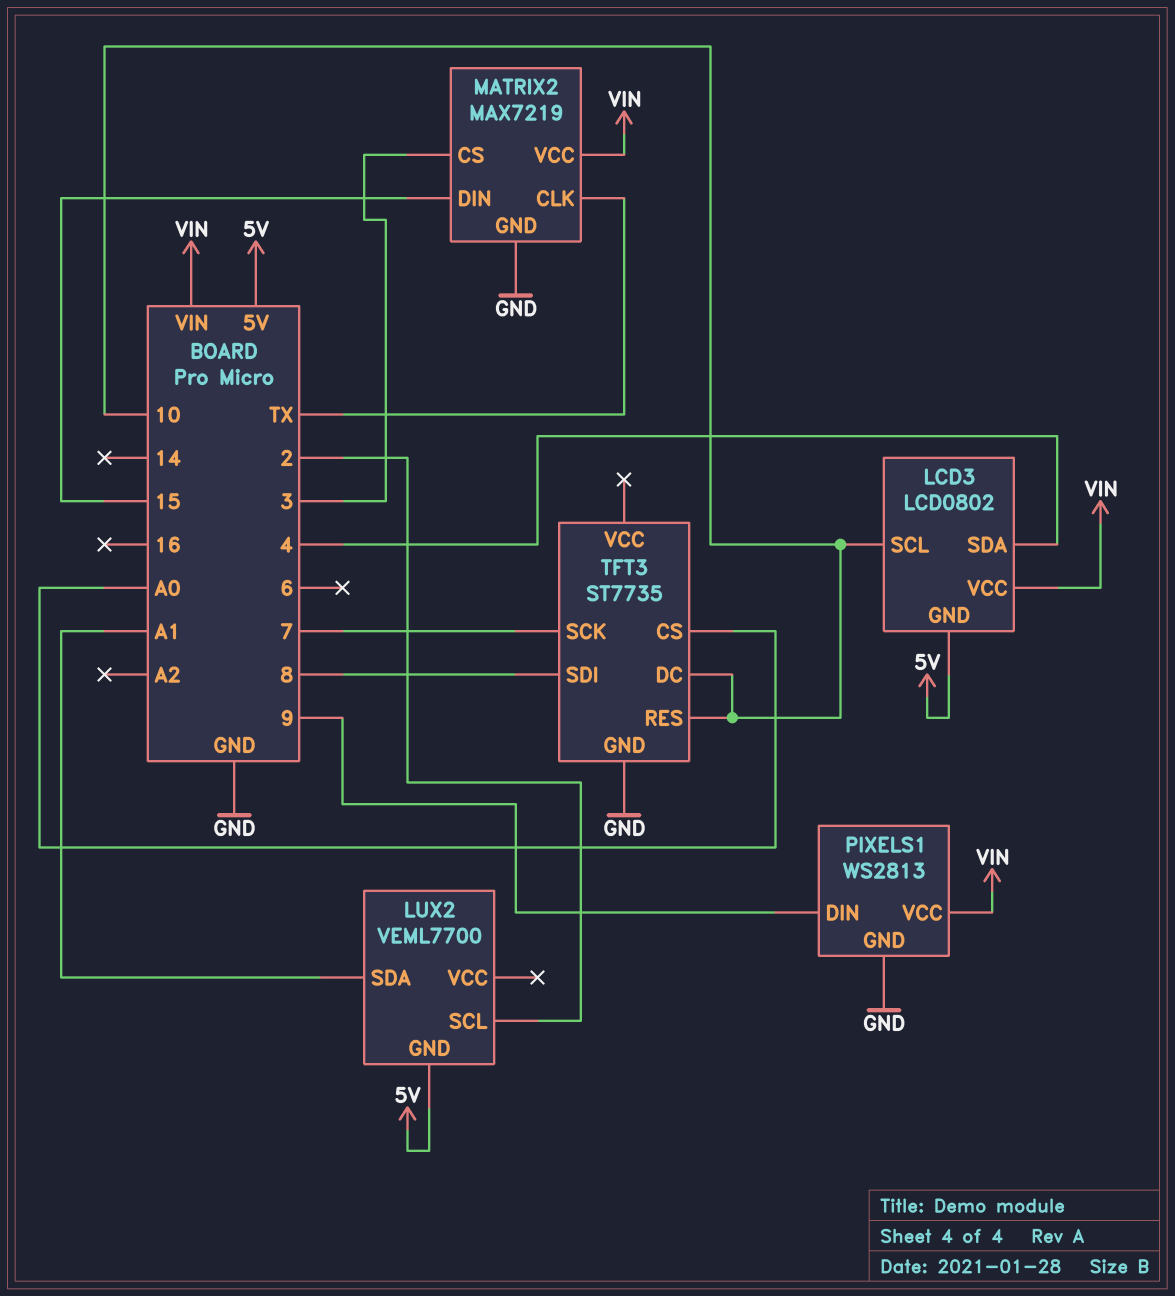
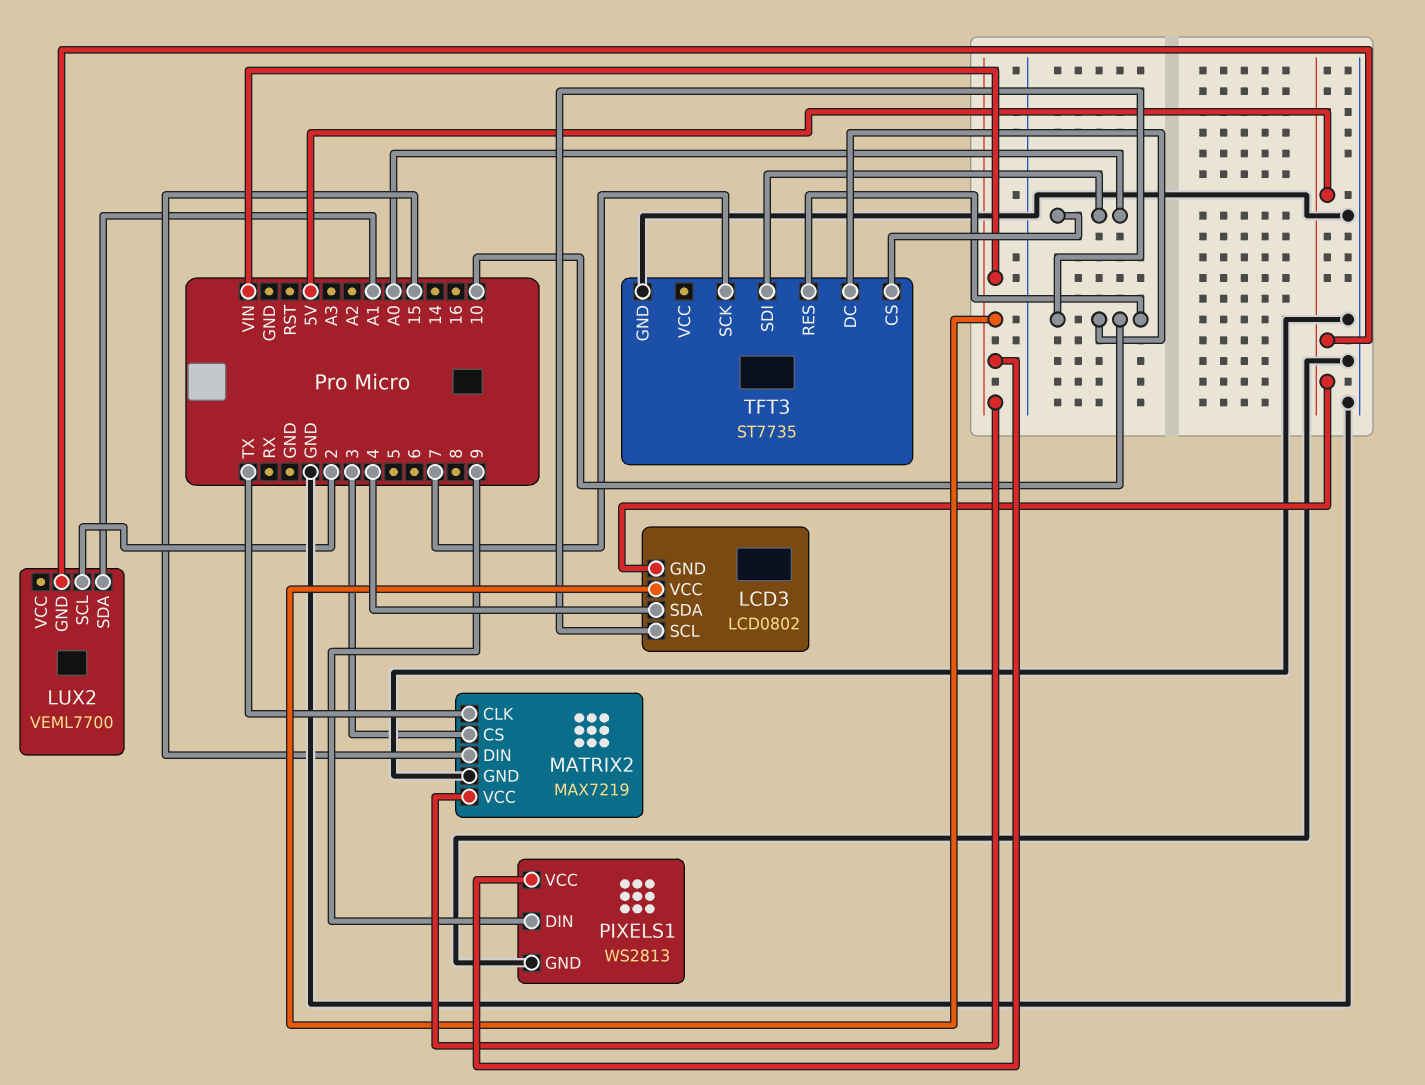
TFT3 pin SDI: 8 -> A0

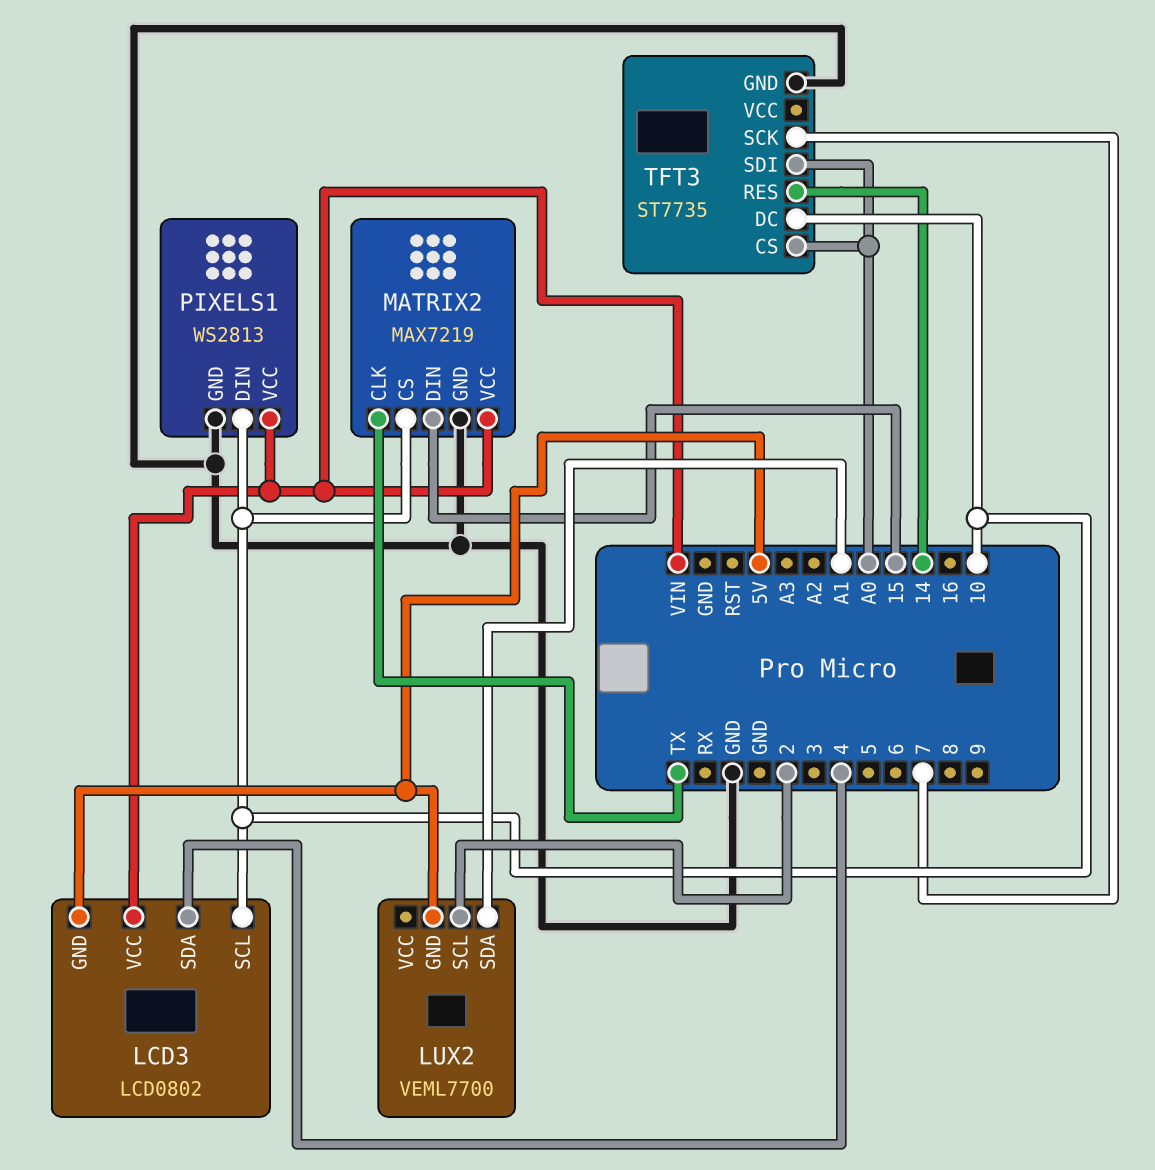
MATRIX2 pin CS: 3 -> 10
PIXELS1 pin DIN: 9 -> 10
TFT3 pin RES: 10 -> 14

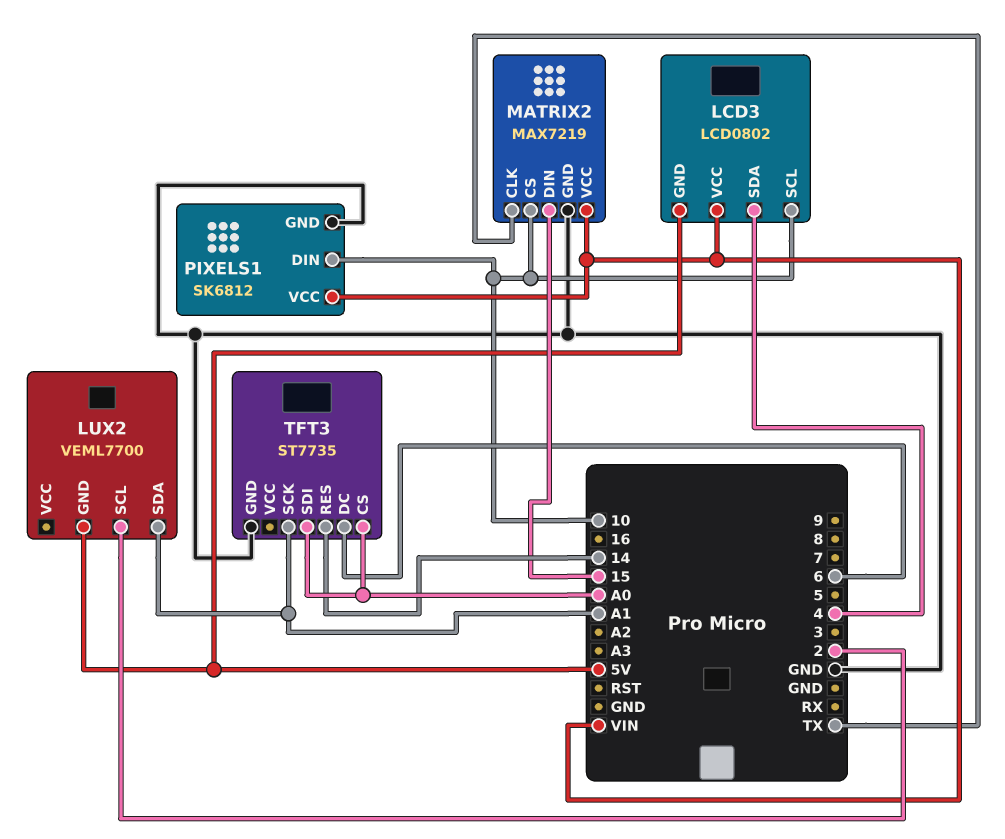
PIXELS1: WS2813 -> SK6812
TFT3 pin DC: 10 -> 6
TFT3 pin SCK: 7 -> A1

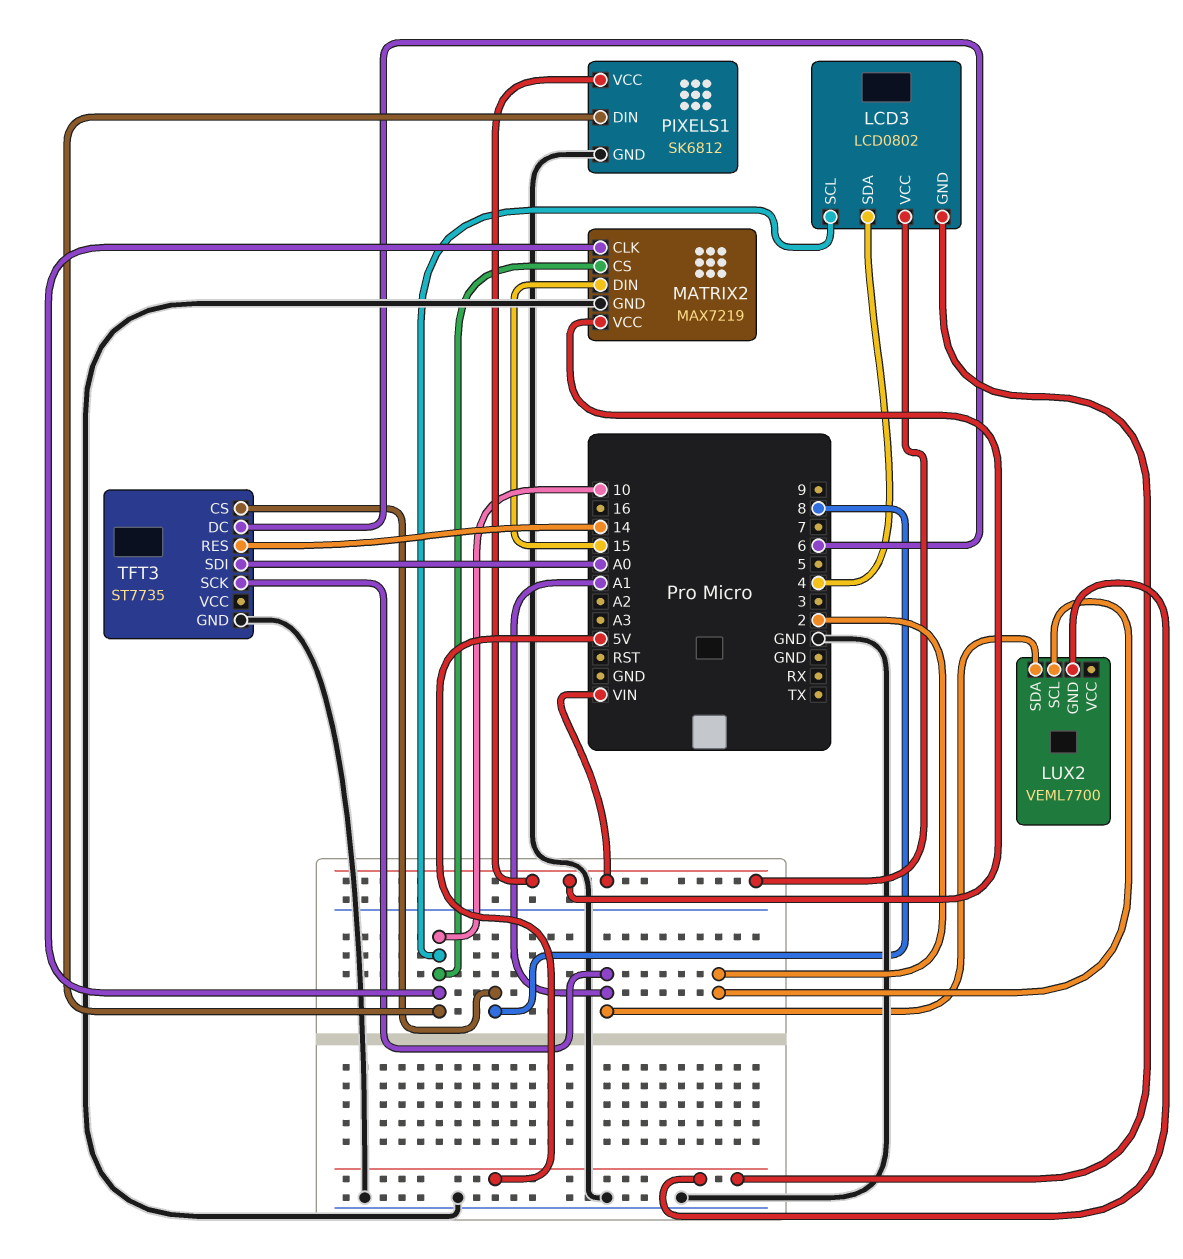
MATRIX2 pin CLK: TX -> 10
TFT3 pin CS: A0 -> 8

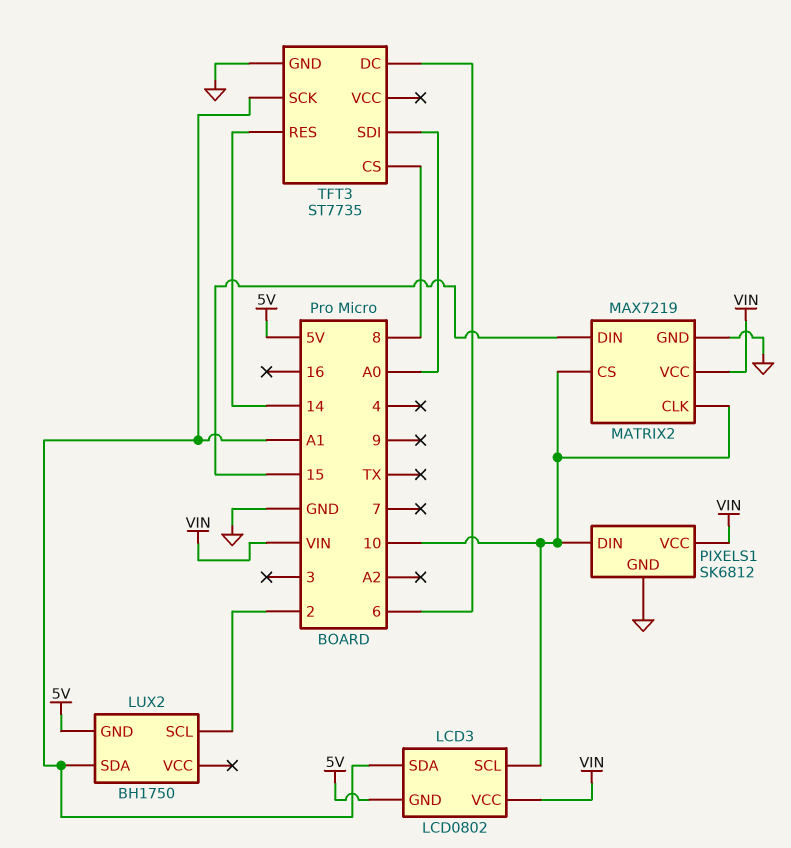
LCD3 pin SDA: 4 -> A1
LUX2: VEML7700 -> BH1750

